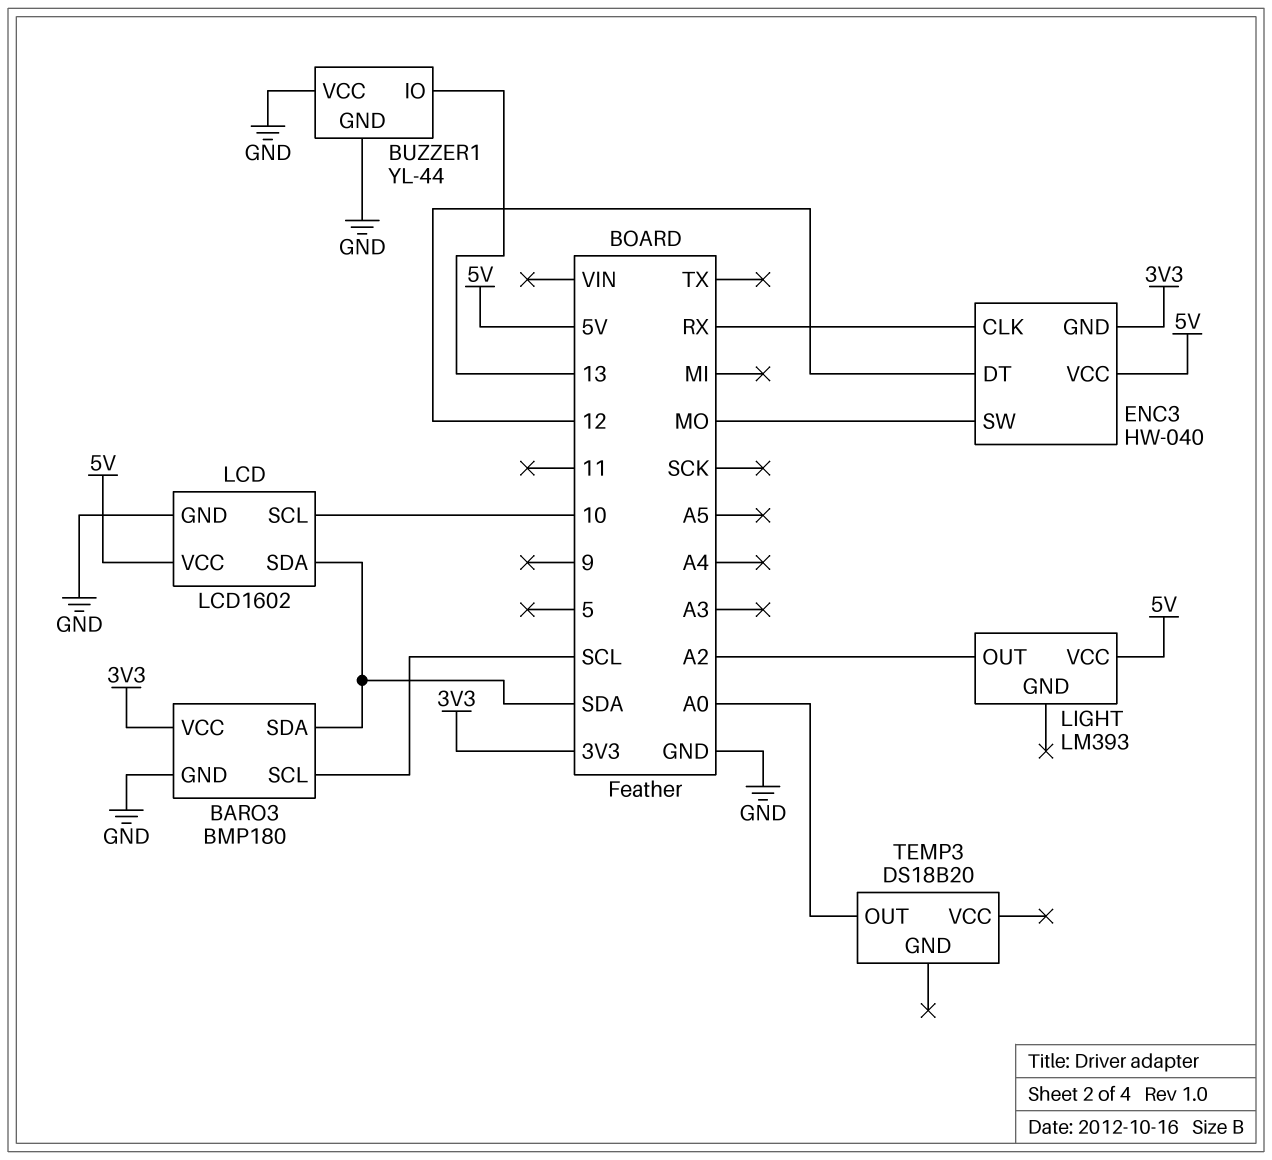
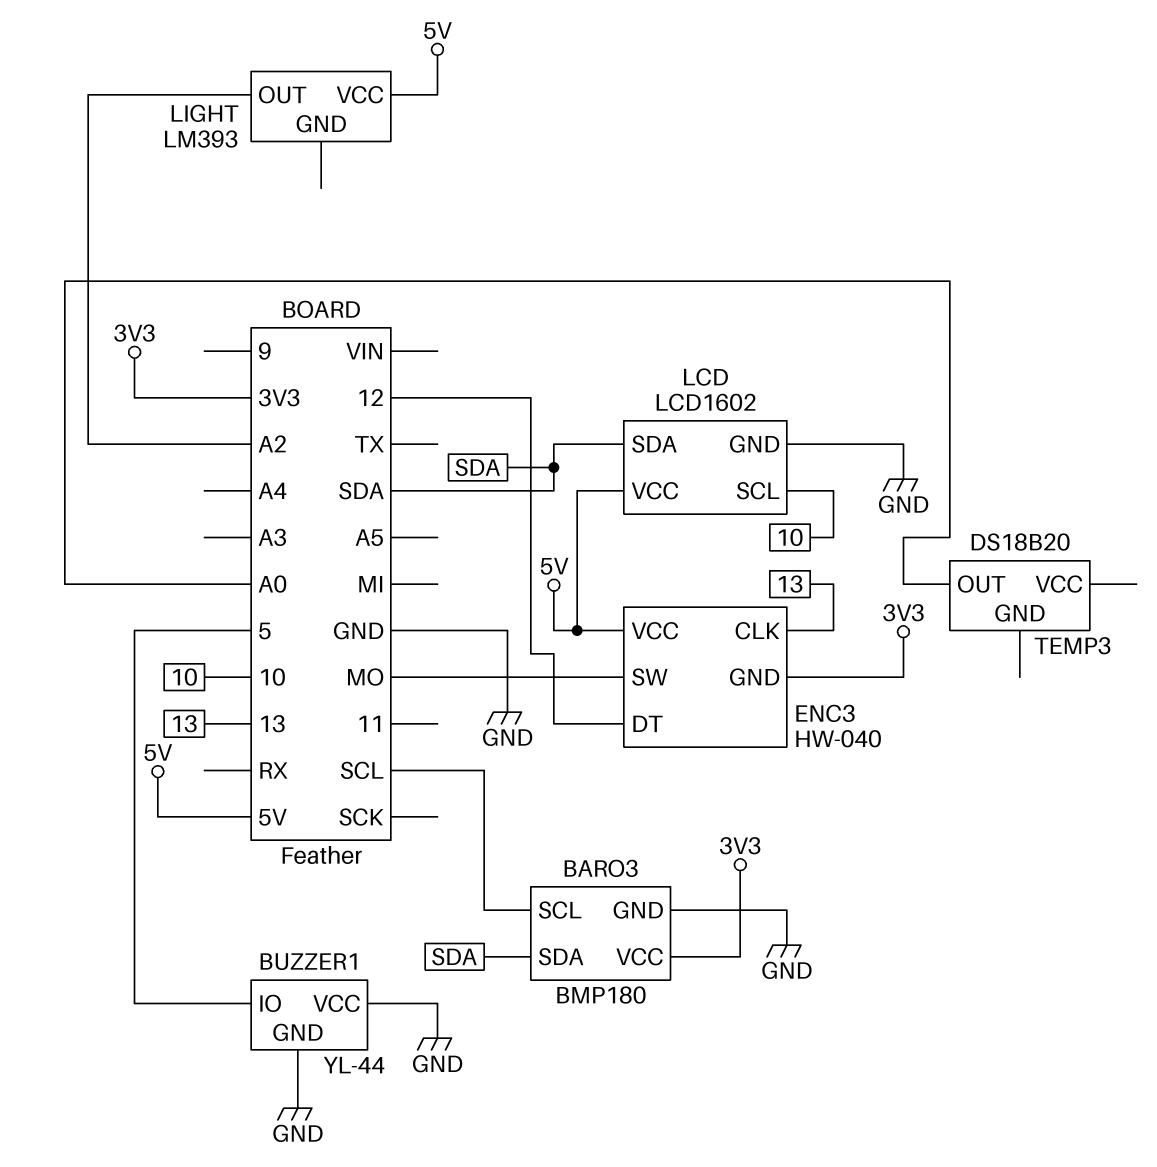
BUZZER1 pin IO: 13 -> 5
ENC3 pin CLK: RX -> 13

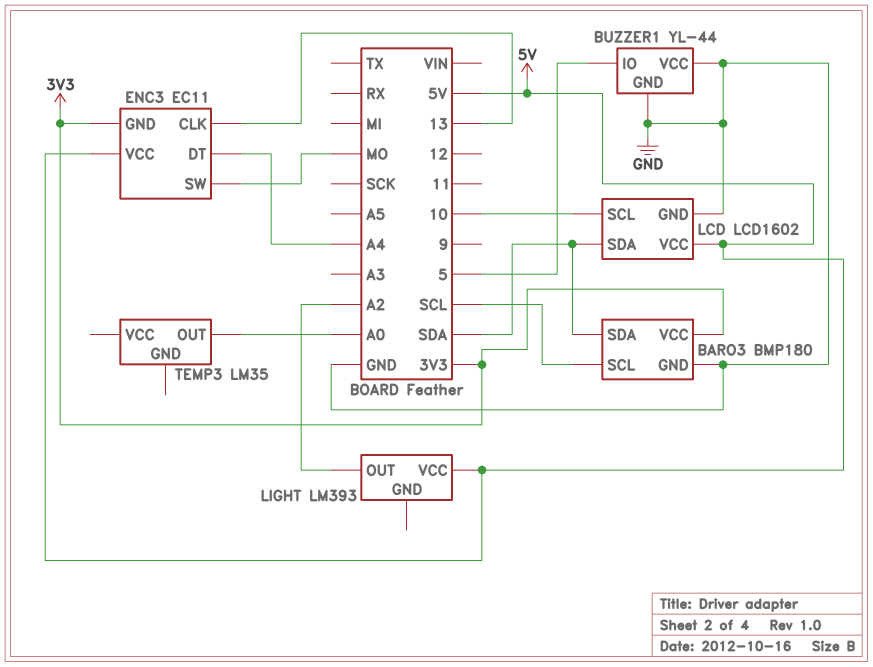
ENC3: HW-040 -> EC11
ENC3 pin DT: 12 -> A4
TEMP3: DS18B20 -> LM35

